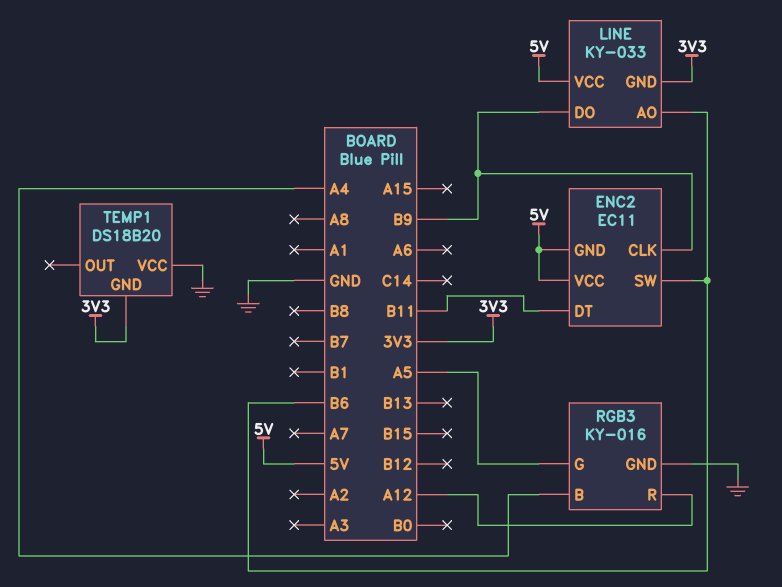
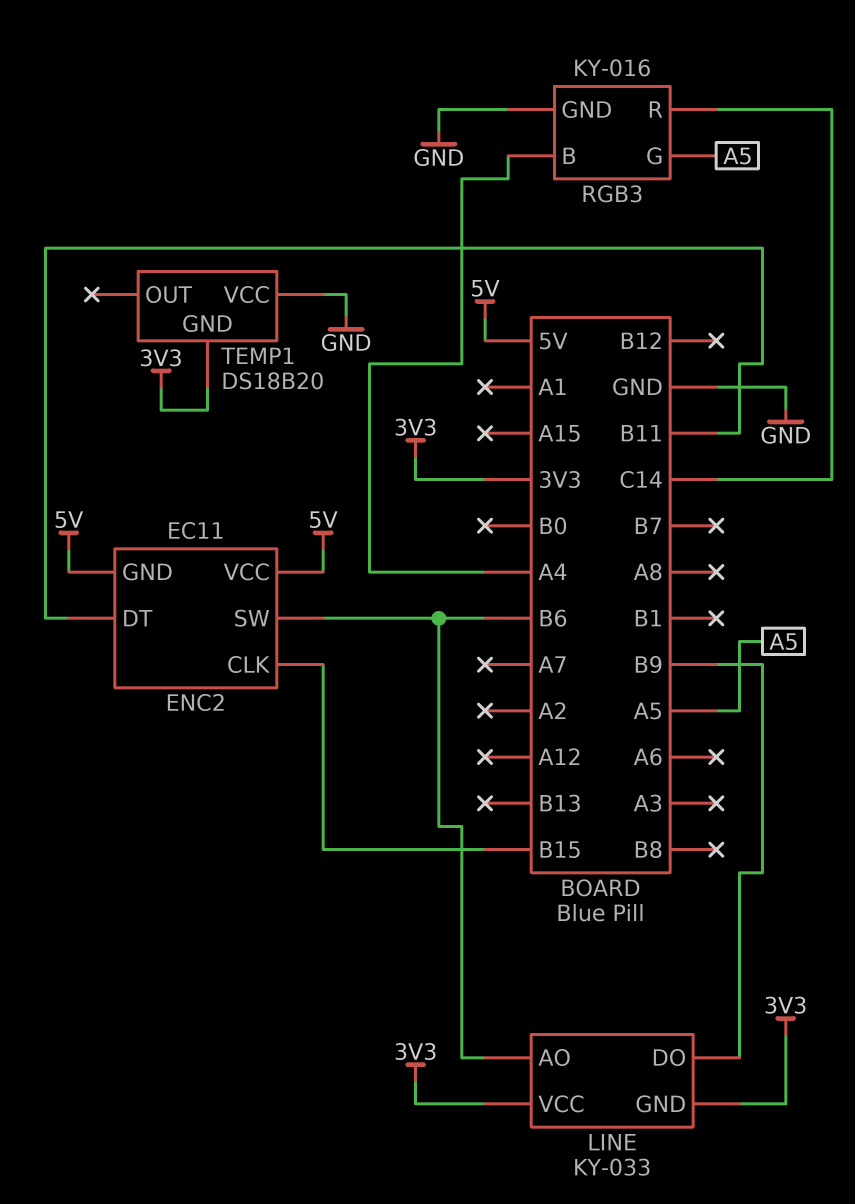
ENC2 pin CLK: B9 -> B15
LINE pin VCC: 5V -> 3V3
RGB3 pin R: A12 -> C14

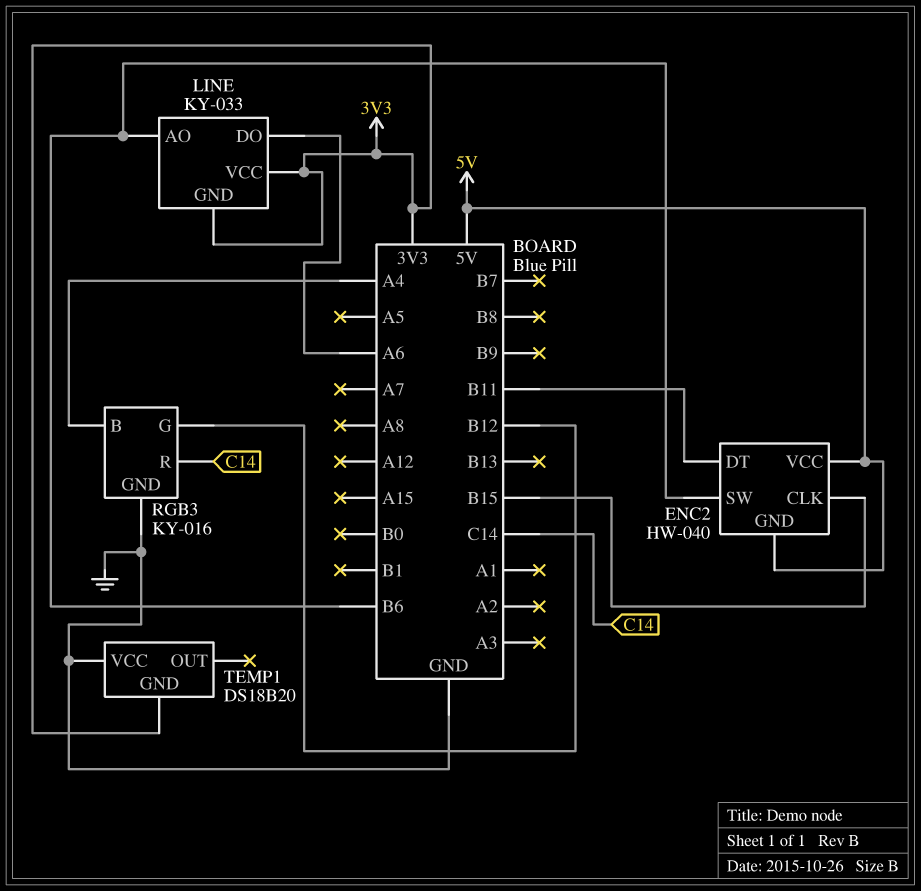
ENC2: EC11 -> HW-040
LINE pin DO: B9 -> A6
RGB3 pin G: A5 -> B12

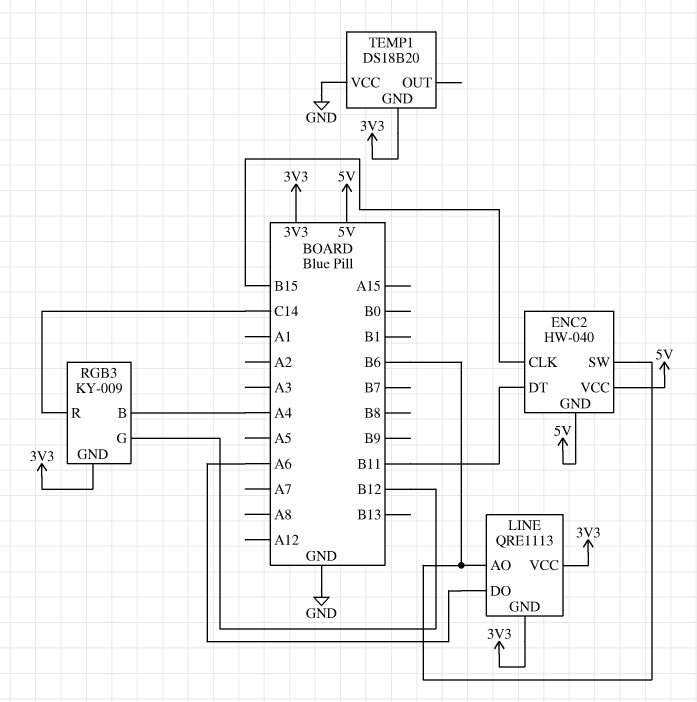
LINE: KY-033 -> QRE1113
RGB3: KY-016 -> KY-009
RGB3 pin GND: GND -> 3V3

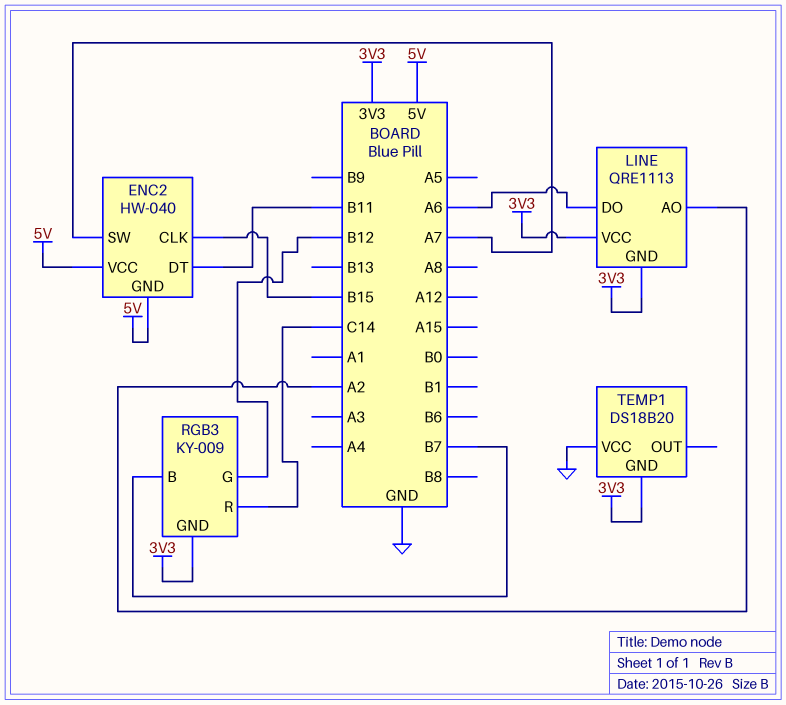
ENC2 pin SW: B6 -> A7
LINE pin AO: B6 -> A2
RGB3 pin B: A4 -> B7

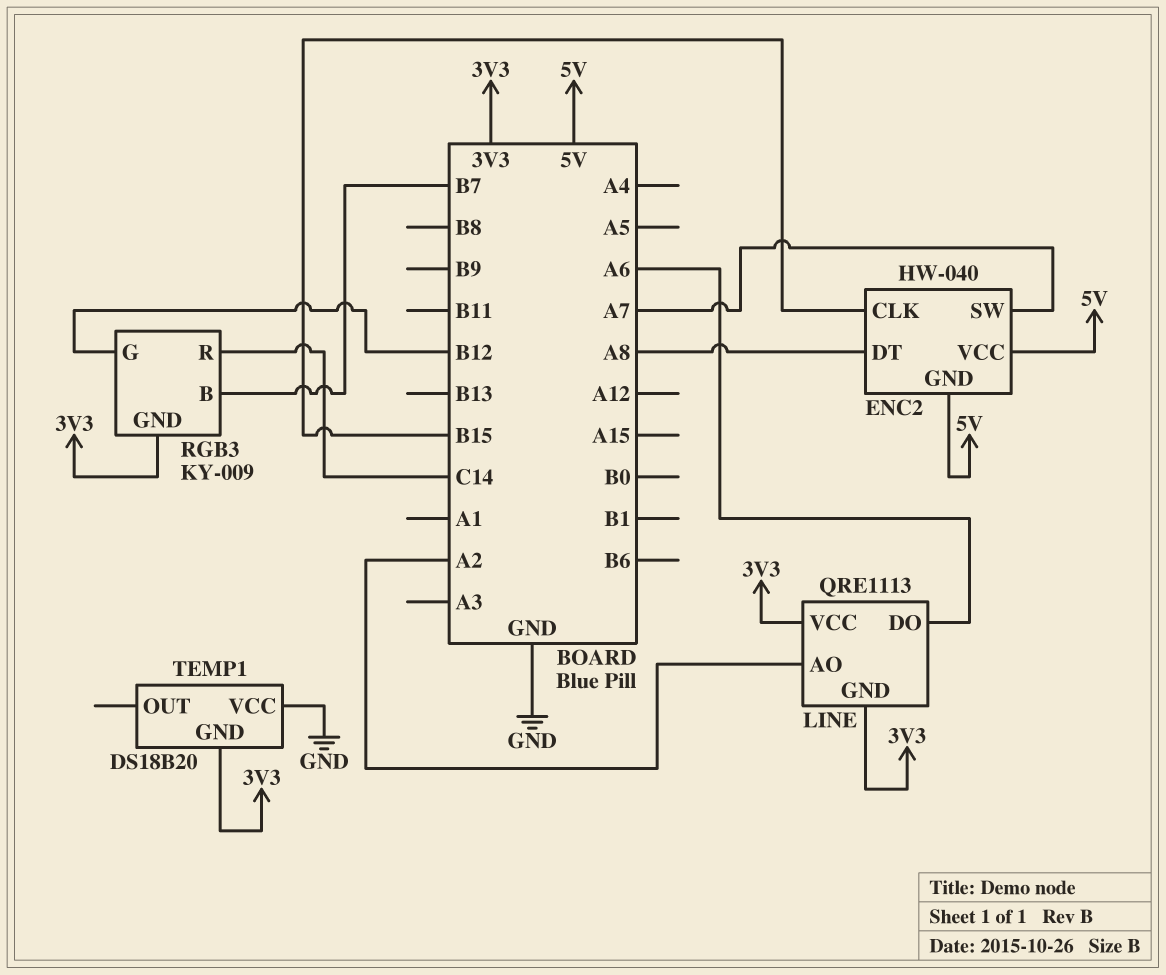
ENC2 pin DT: B11 -> A8

